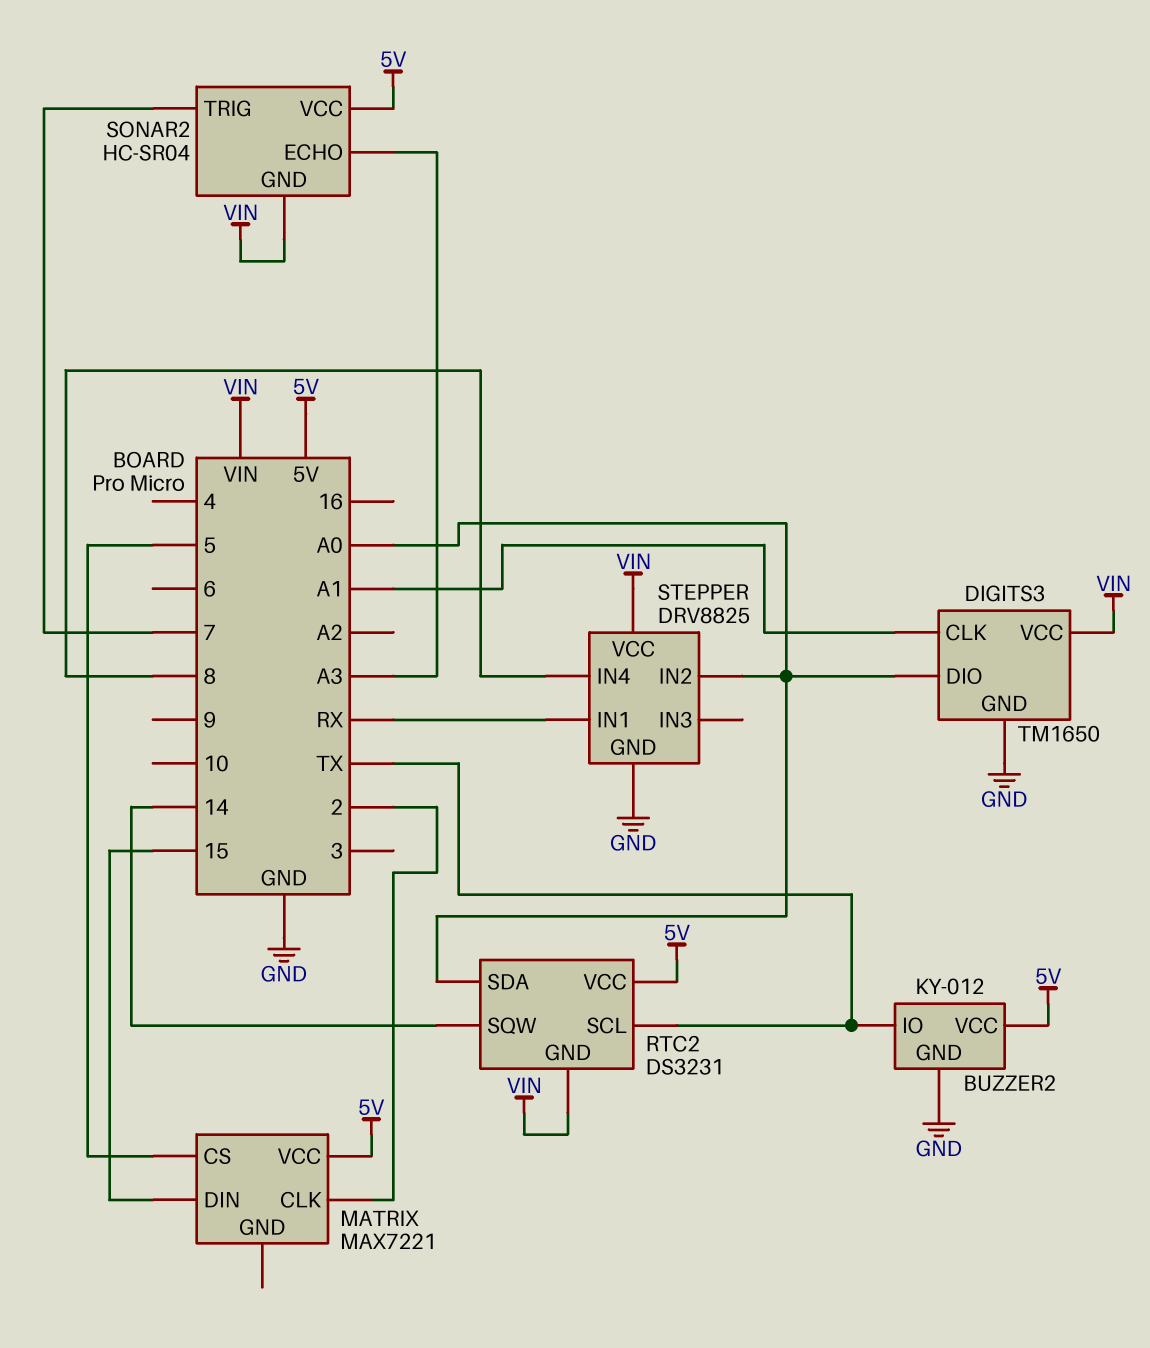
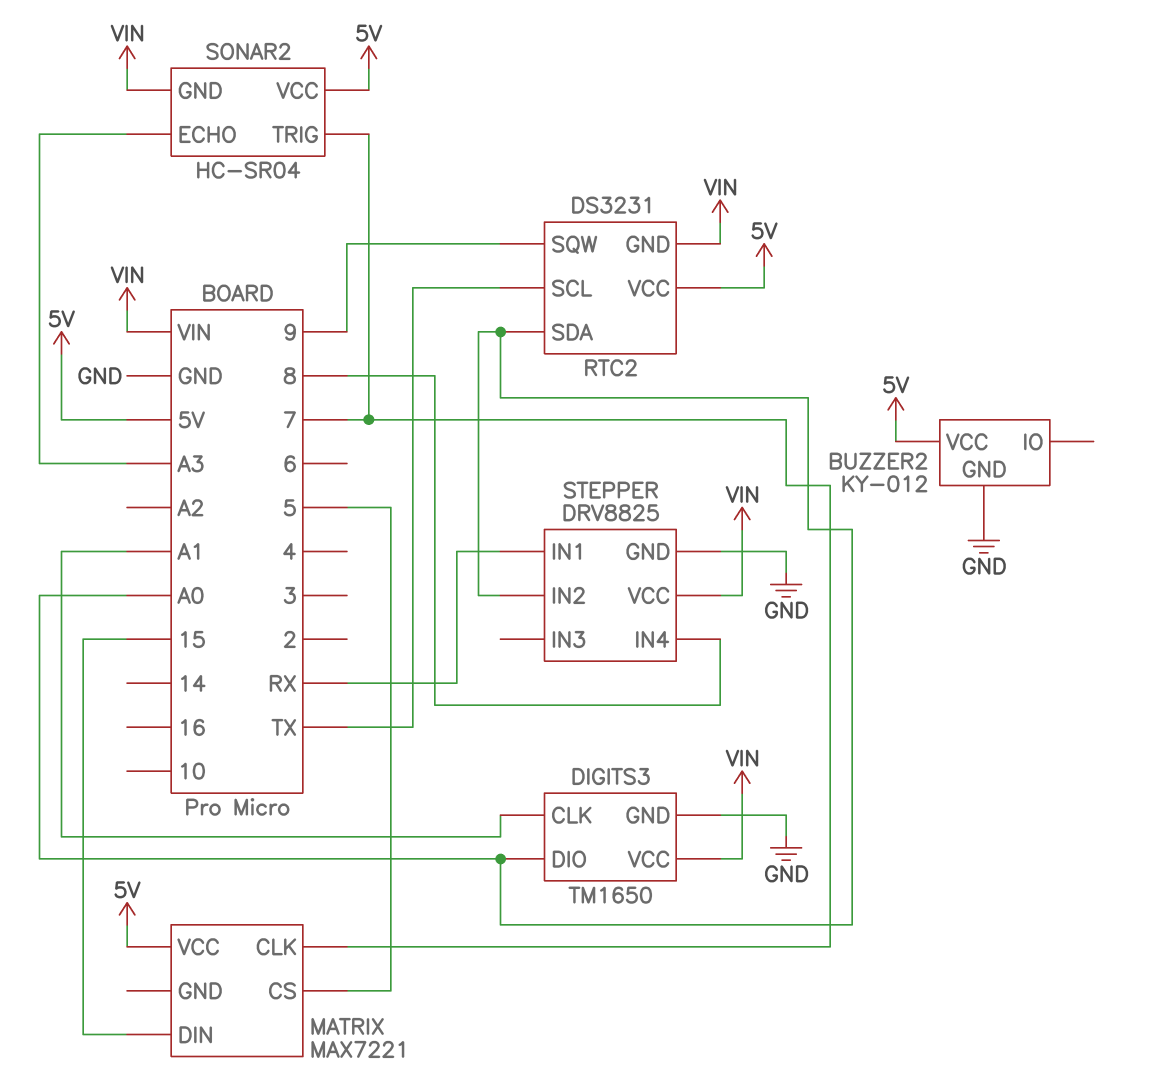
BUZZER2 pin IO: TX -> none
MATRIX pin CLK: 2 -> 7
RTC2 pin SQW: 14 -> 9

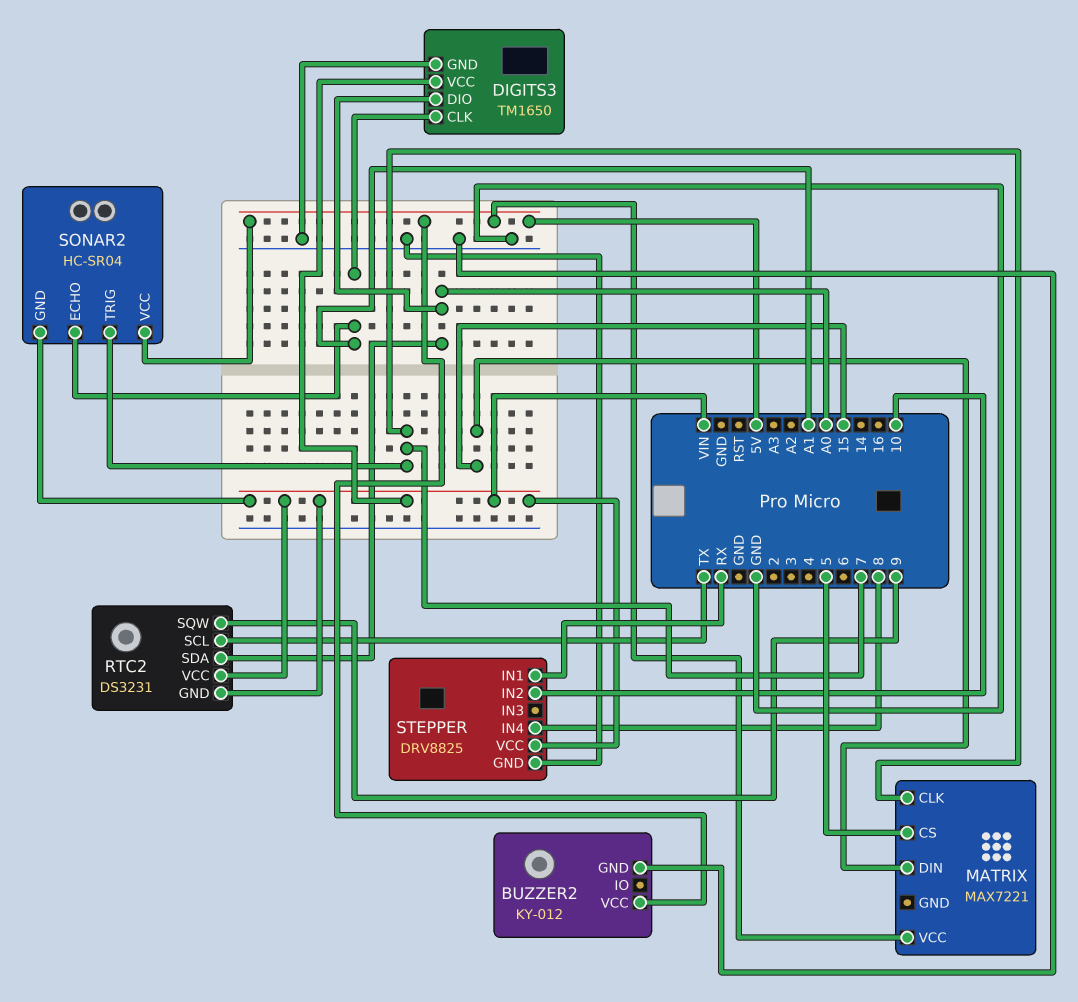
RTC2 pin VCC: 5V -> VIN
SONAR2 pin ECHO: A3 -> A1
STEPPER pin IN2: A0 -> 10

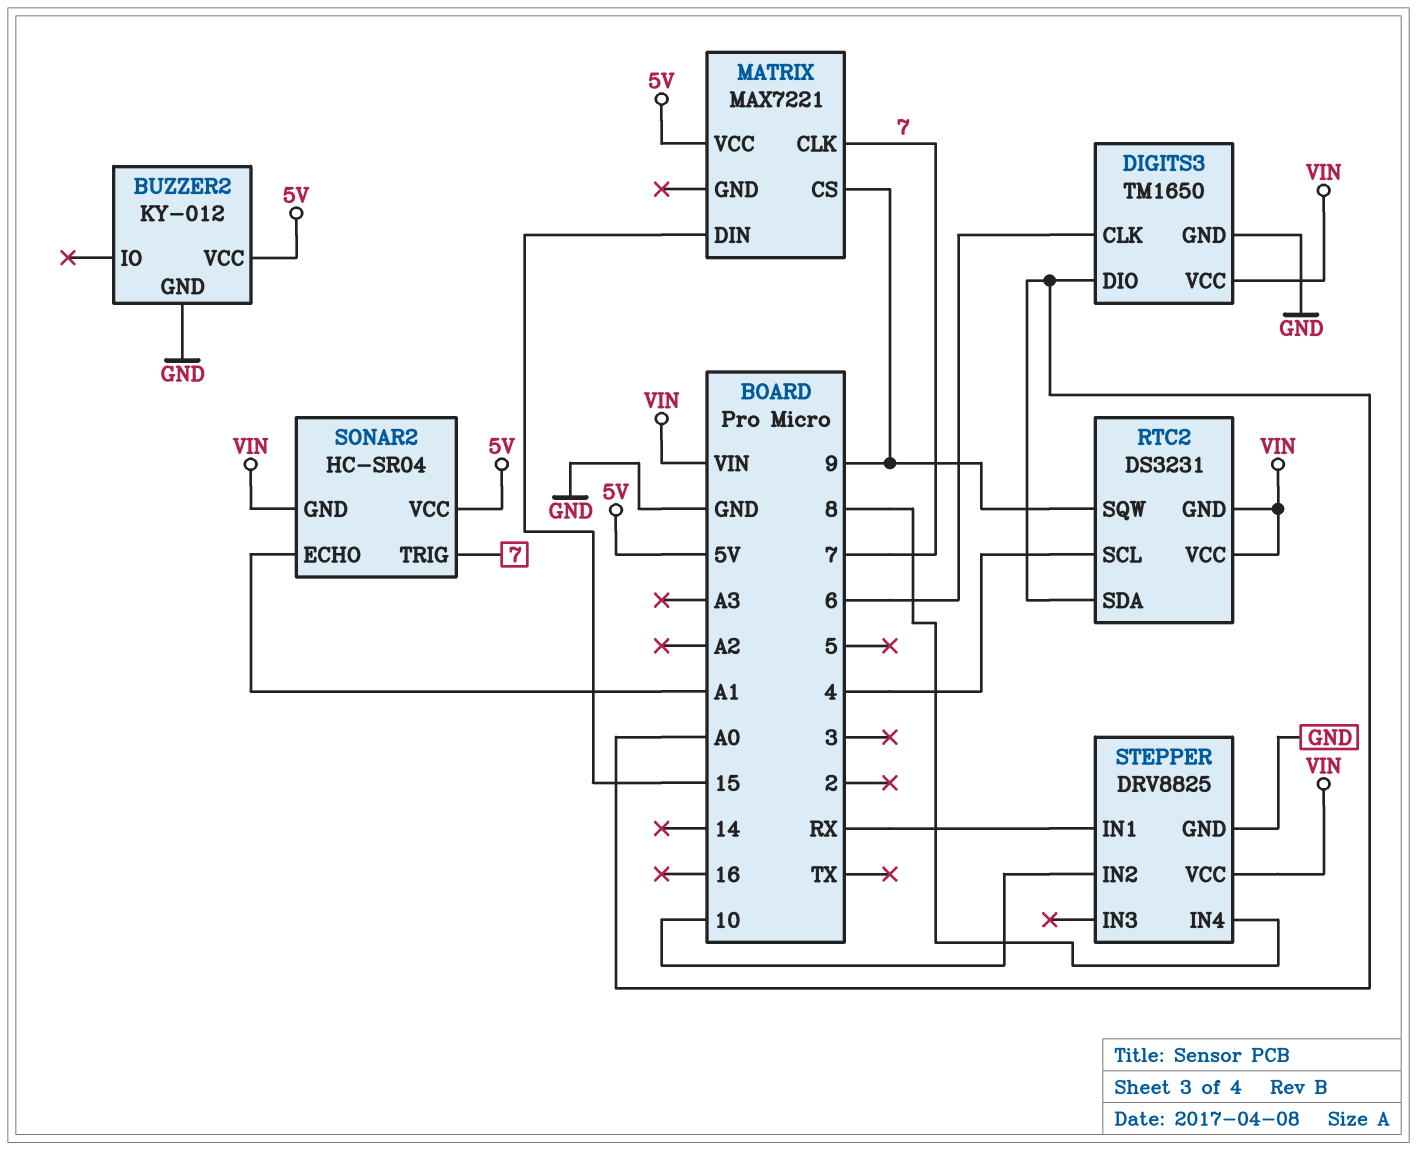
DIGITS3 pin CLK: A1 -> 6
MATRIX pin CS: 5 -> 9
RTC2 pin SCL: TX -> 4

